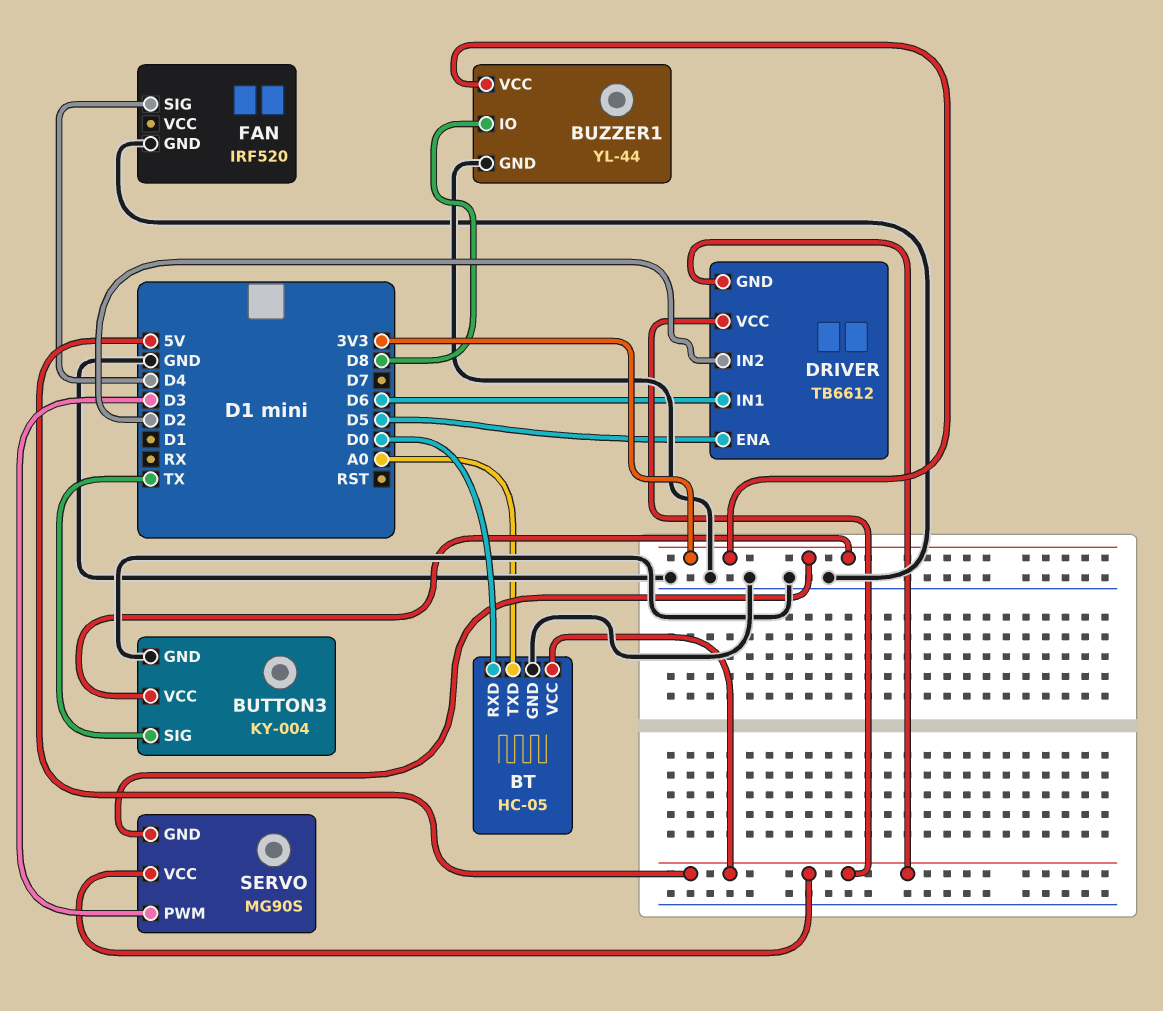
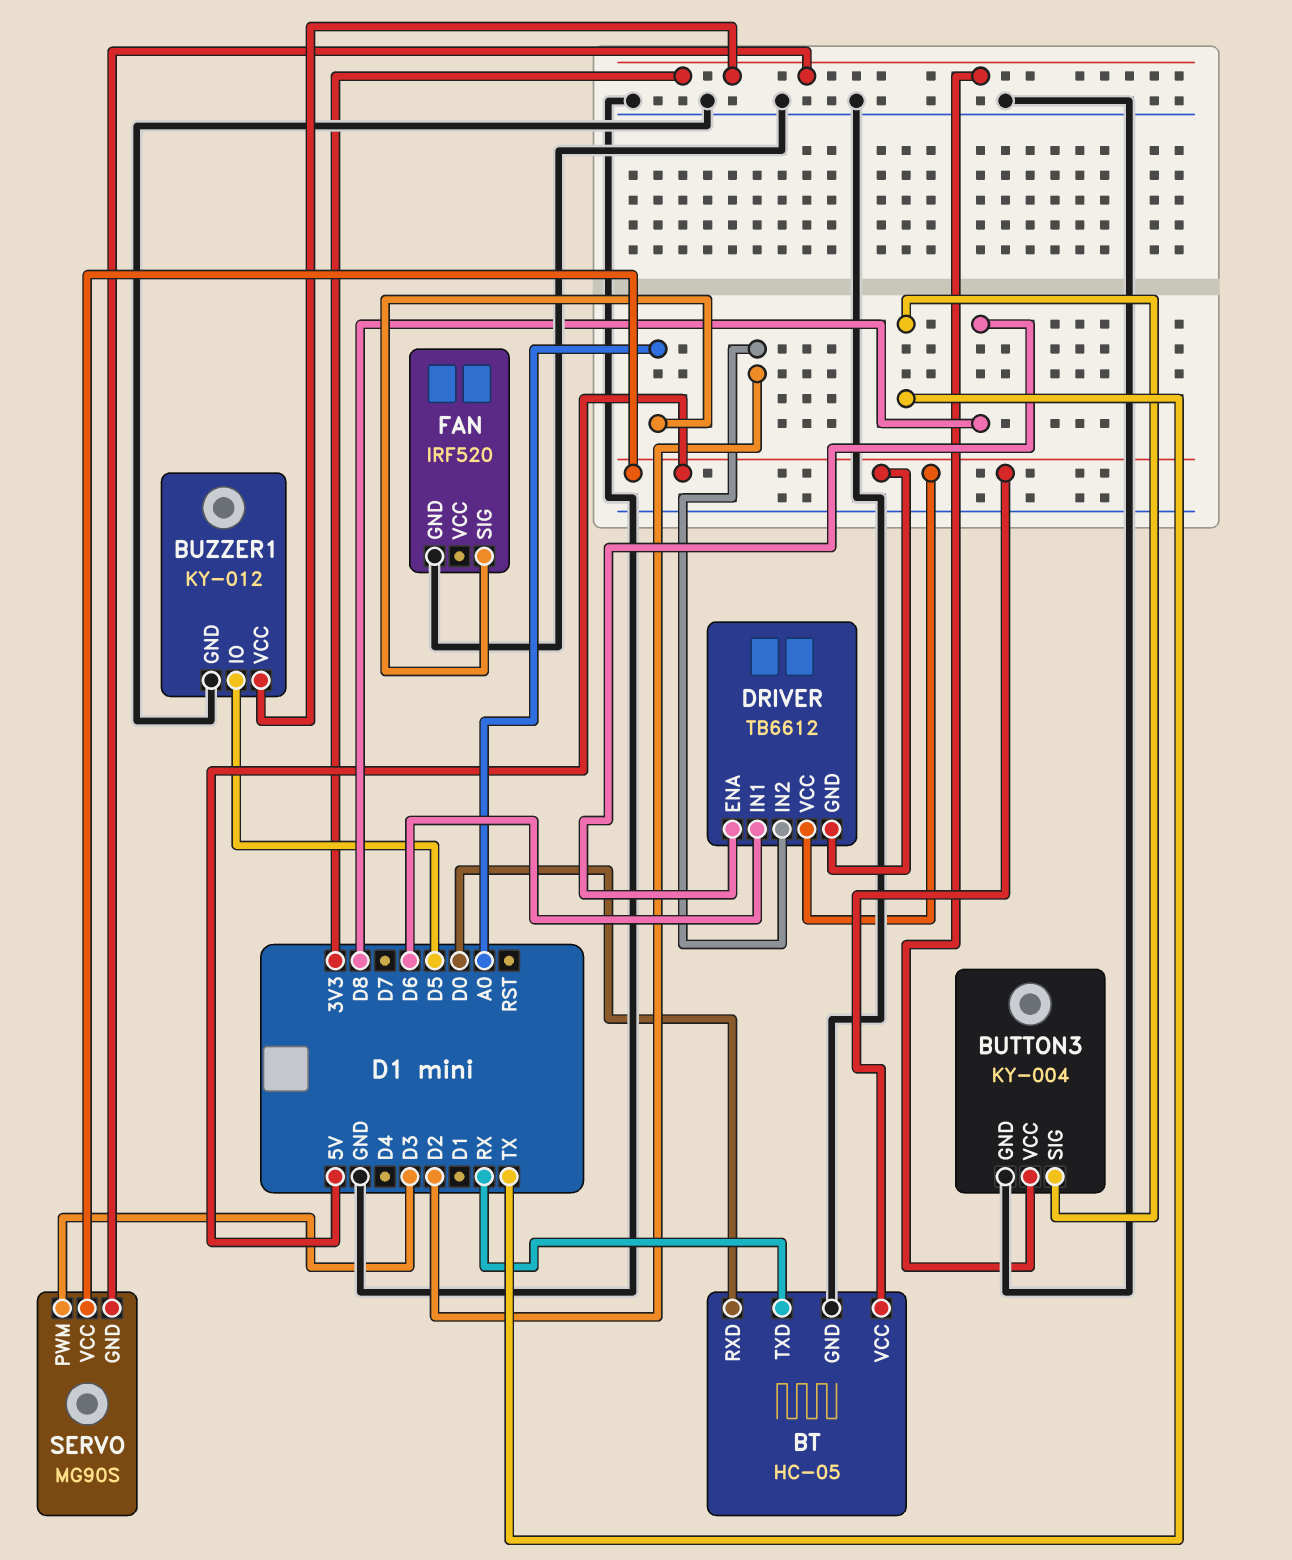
BT pin TXD: A0 -> RX
BUZZER1: YL-44 -> KY-012
BUZZER1 pin IO: D8 -> D5
DRIVER pin ENA: D5 -> D8
FAN pin SIG: D4 -> A0

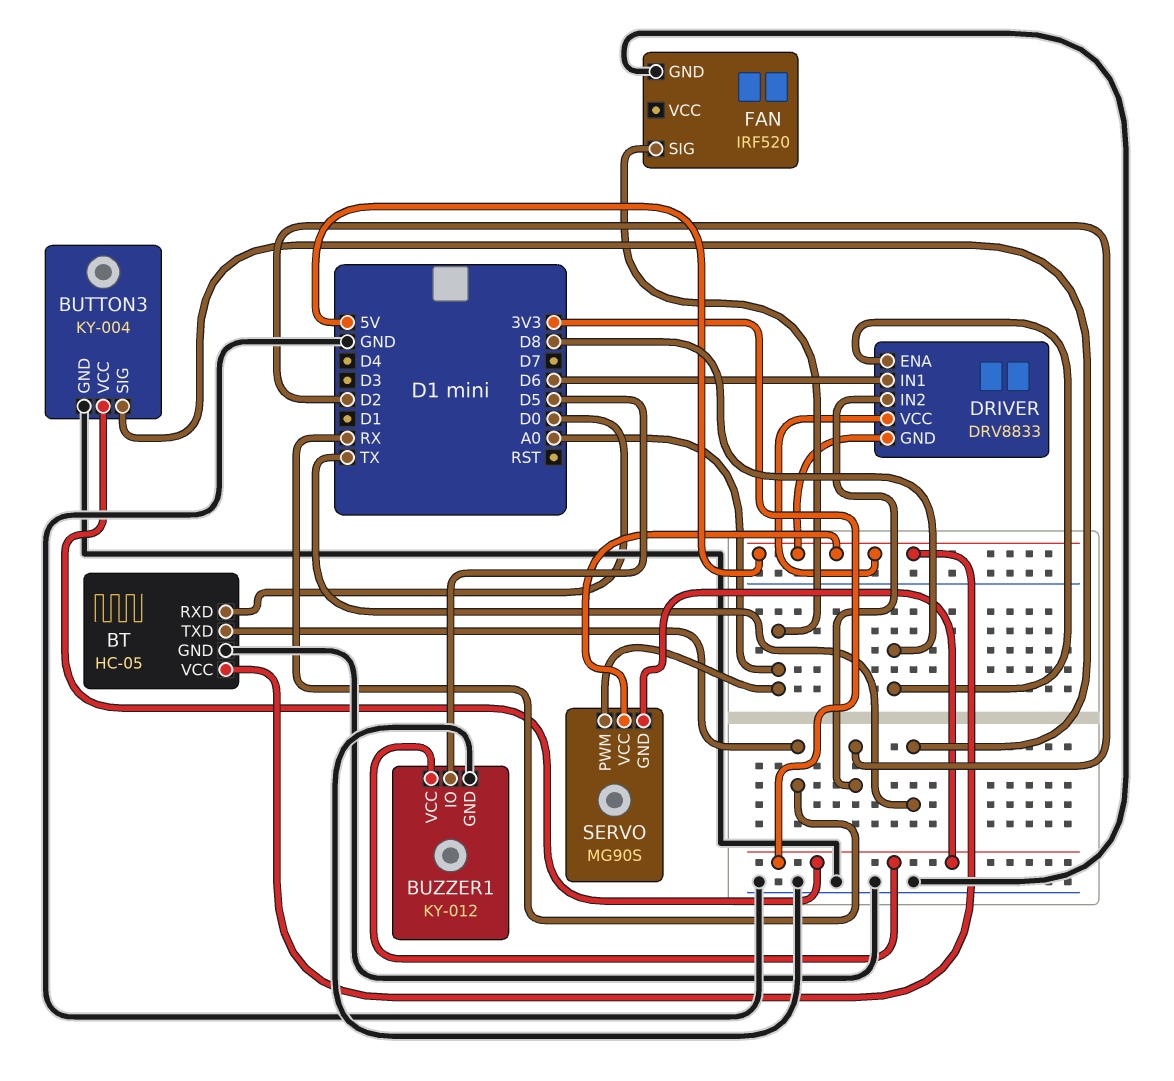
DRIVER: TB6612 -> DRV8833
SERVO pin PWM: D3 -> A0

